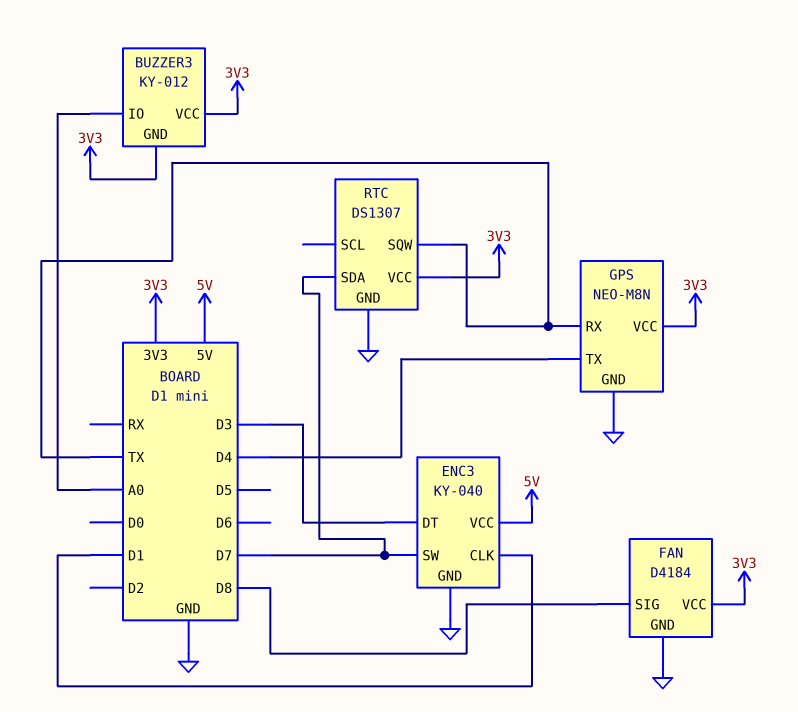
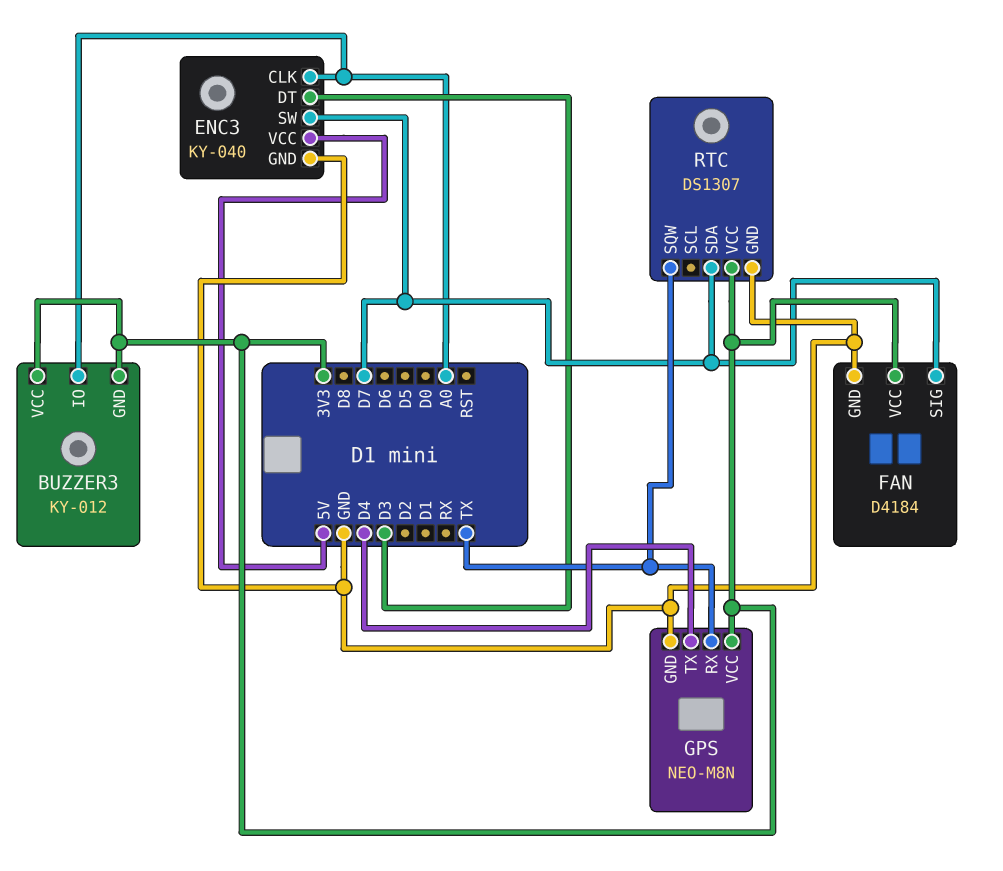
ENC3 pin CLK: D1 -> A0
FAN pin SIG: D8 -> D7

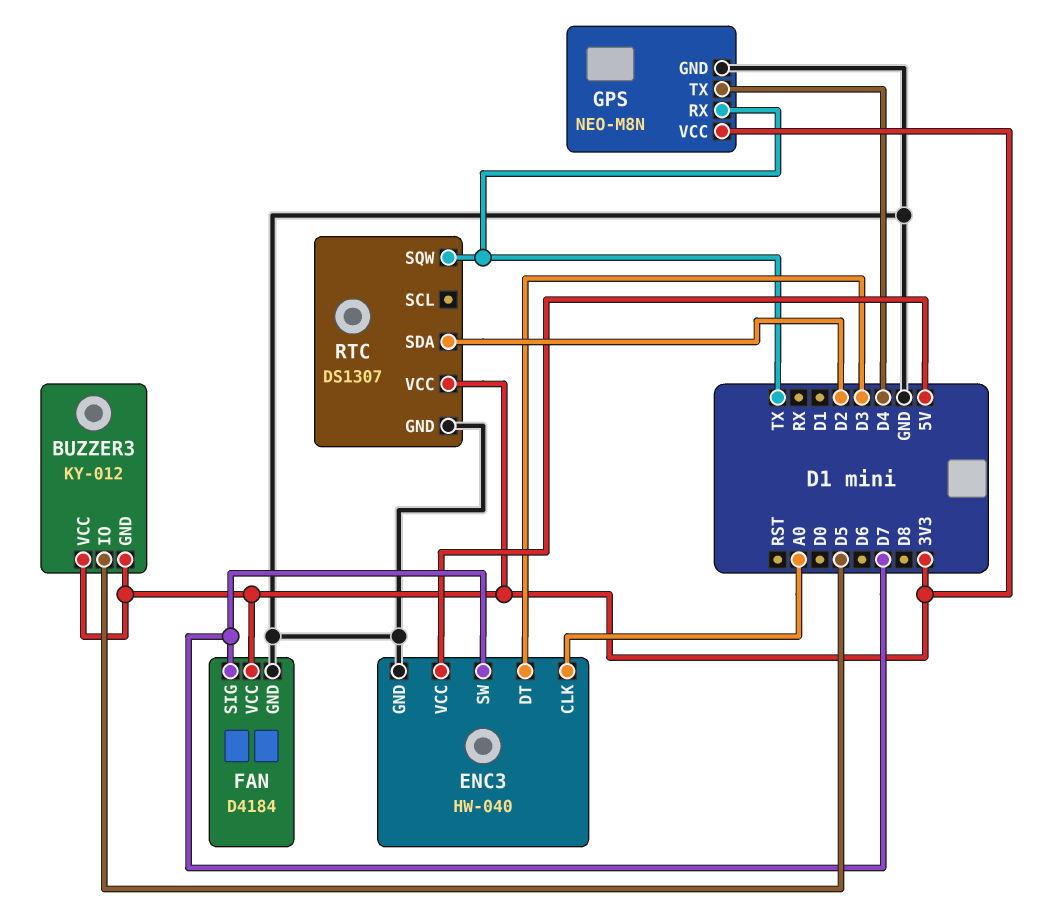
BUZZER3 pin IO: A0 -> D5
ENC3: KY-040 -> HW-040
RTC pin SDA: D7 -> D2

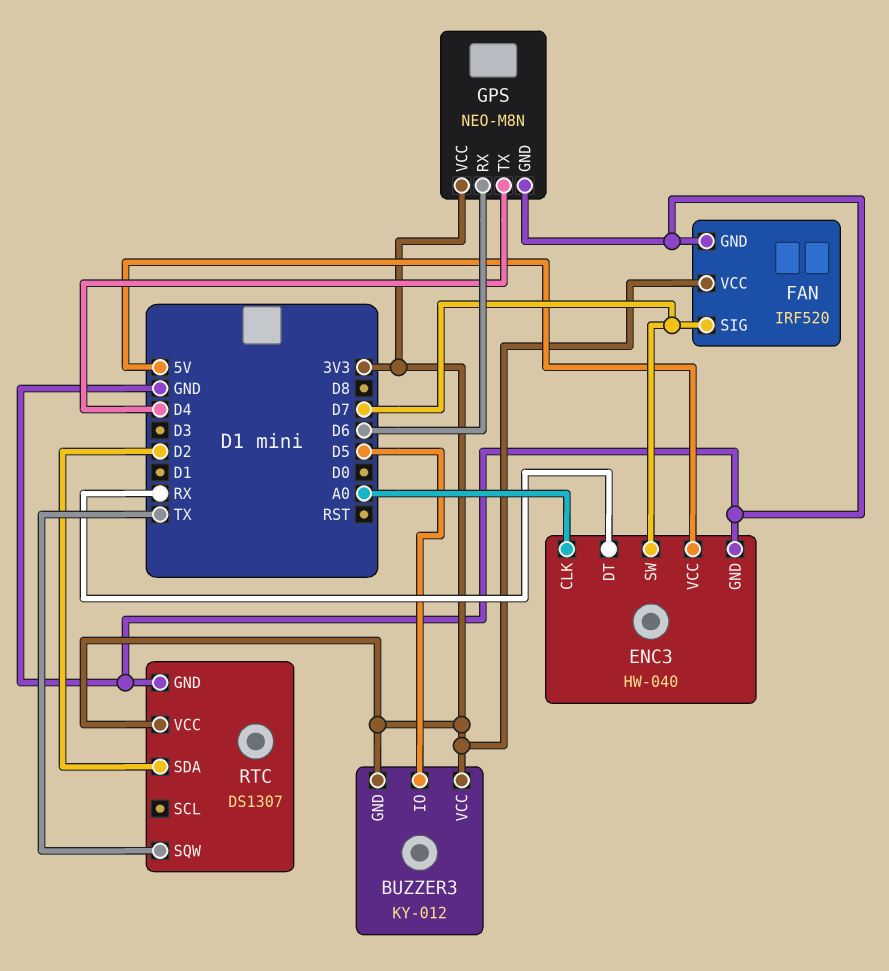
ENC3 pin DT: D3 -> RX
FAN: D4184 -> IRF520
GPS pin RX: TX -> D6

